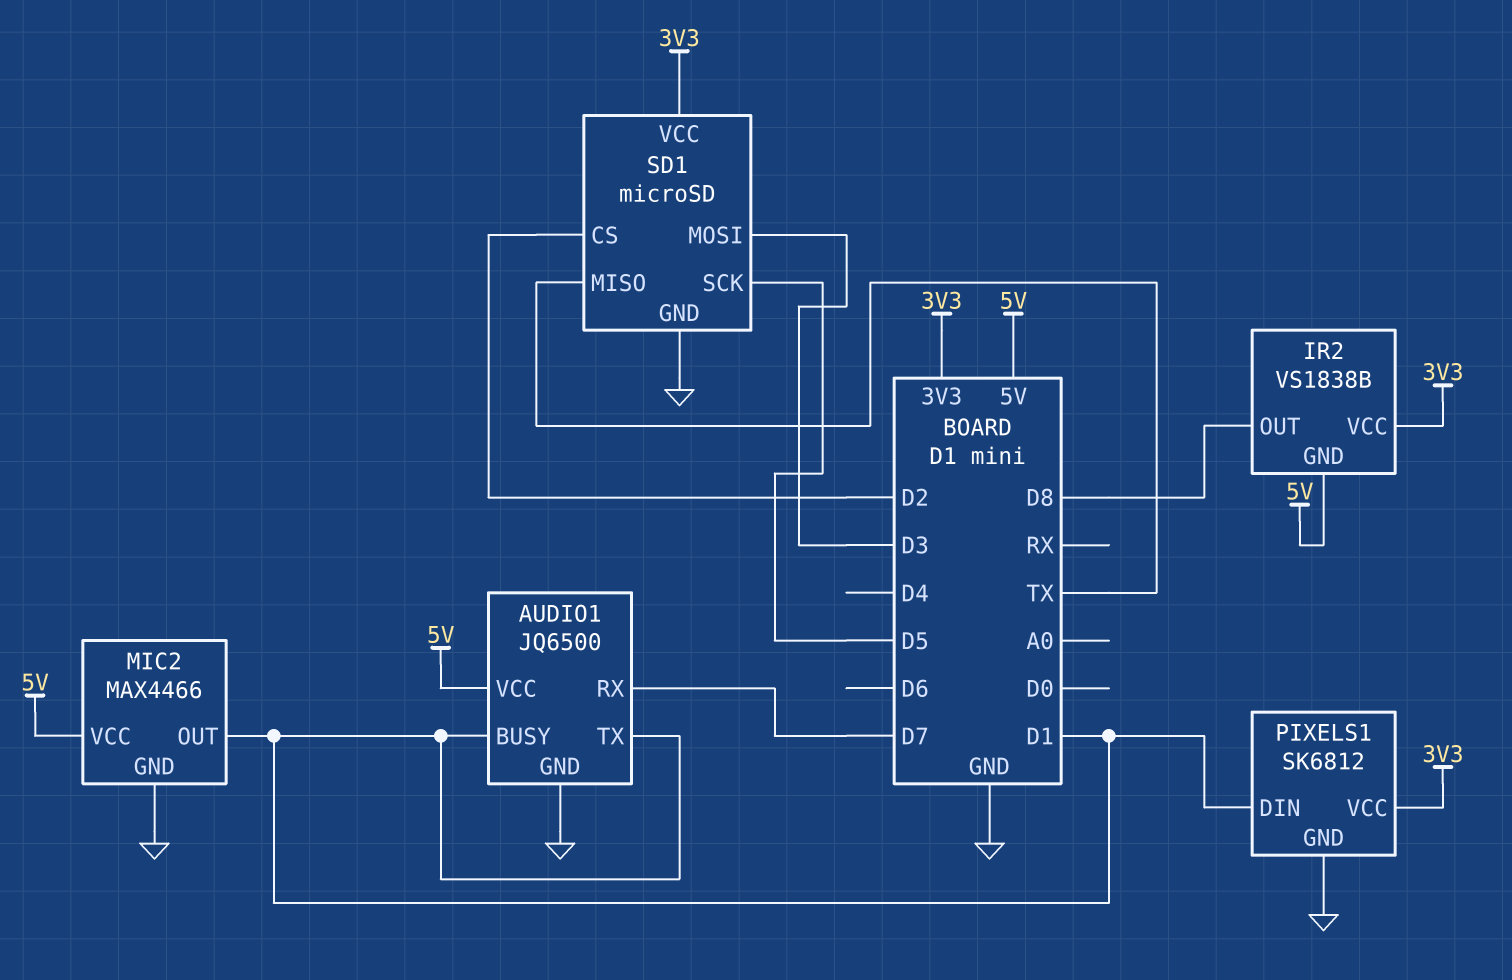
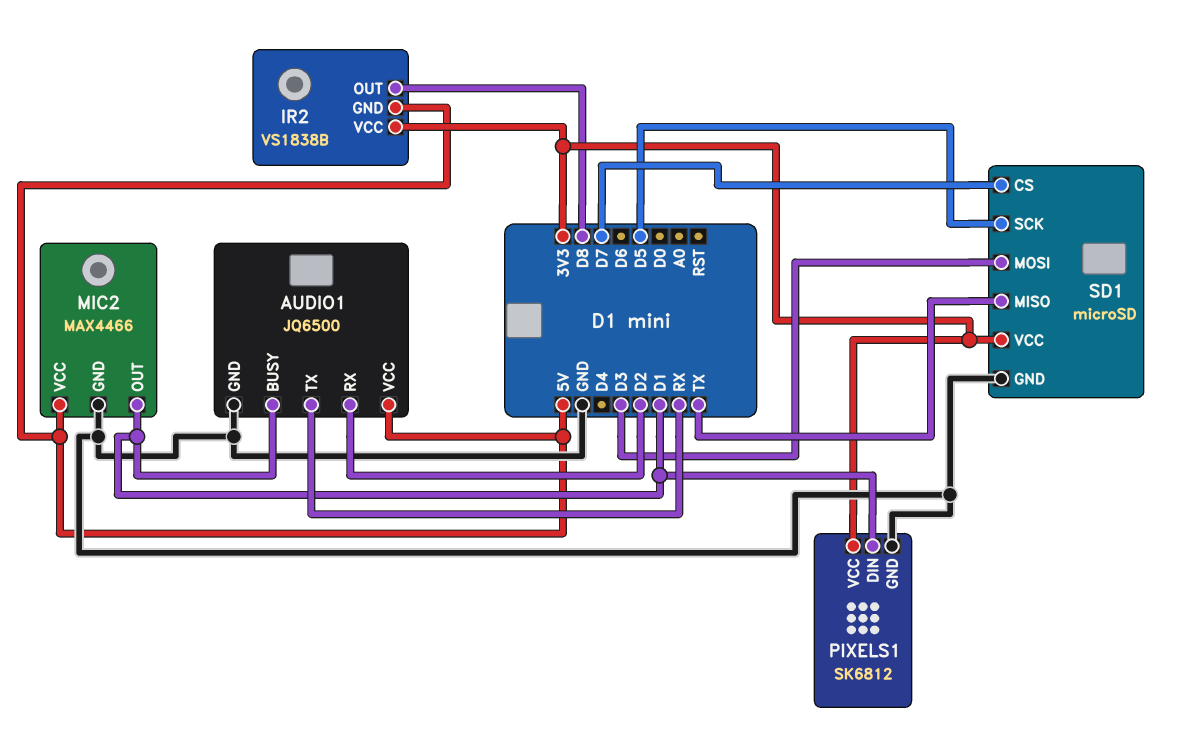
AUDIO1 pin RX: D7 -> D2
AUDIO1 pin TX: D1 -> RX
SD1 pin CS: D2 -> D7

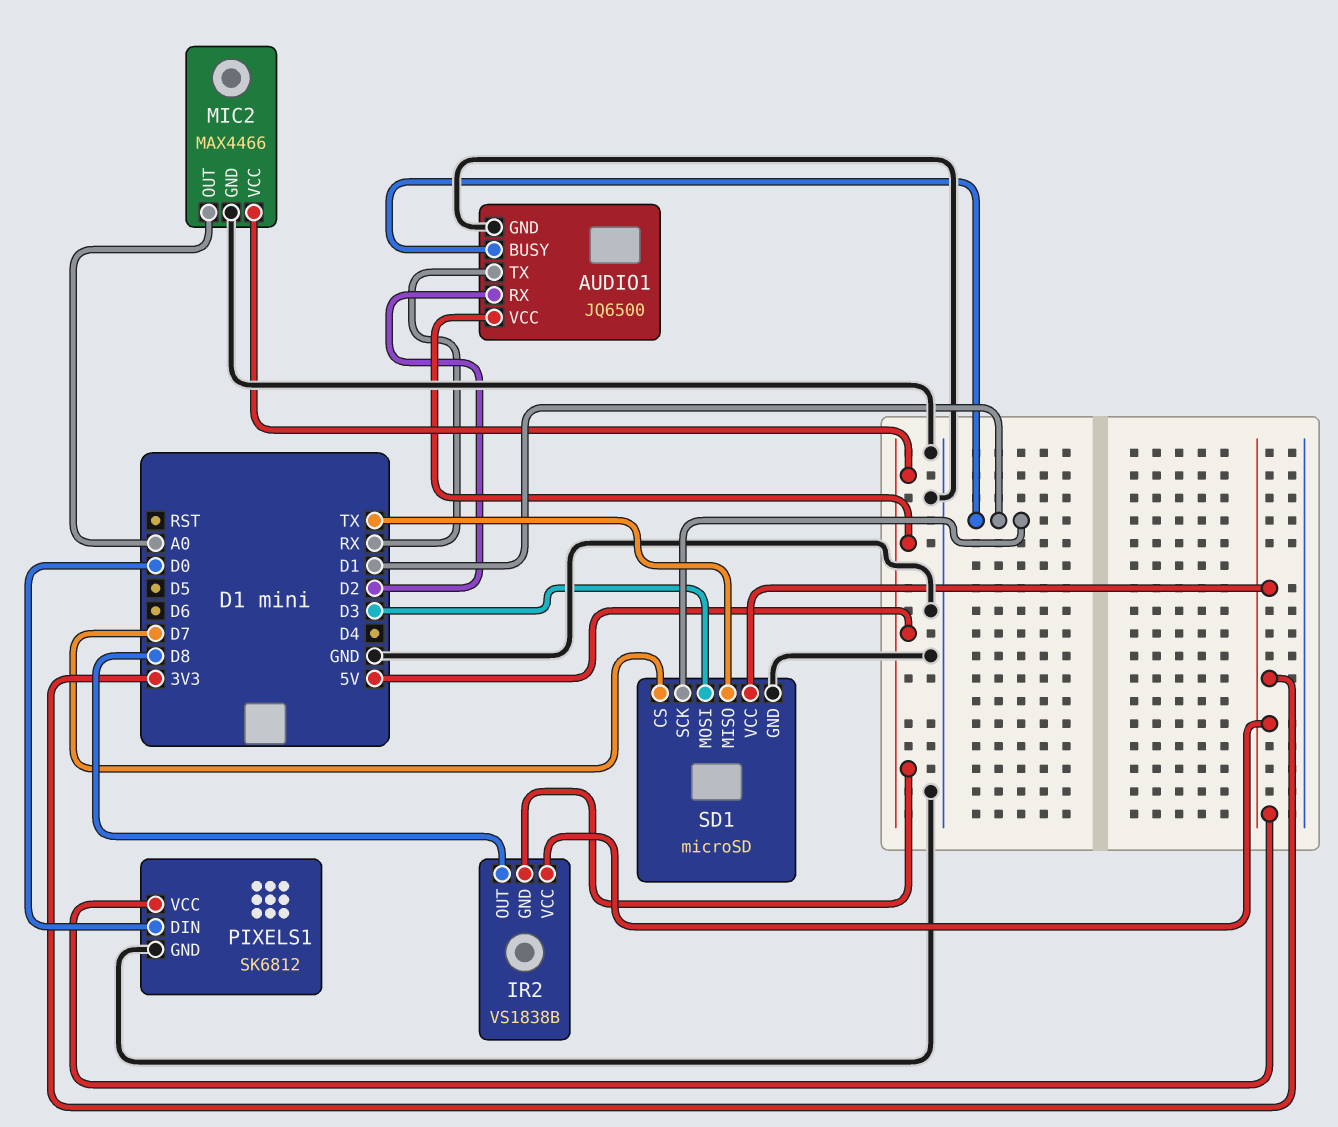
MIC2 pin OUT: D1 -> A0
PIXELS1 pin DIN: D1 -> D0
SD1 pin SCK: D5 -> D1

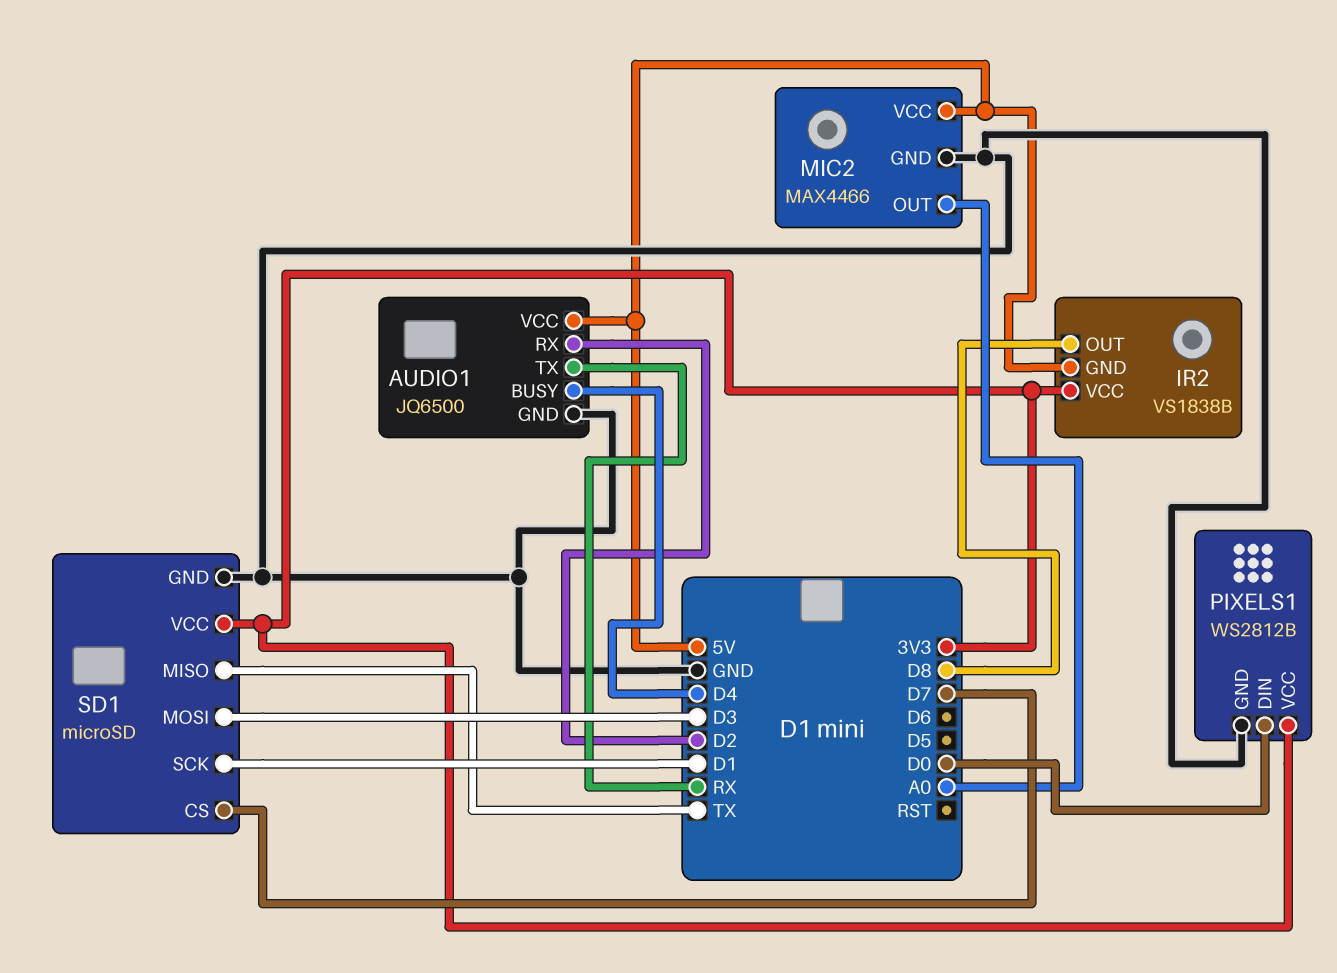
AUDIO1 pin BUSY: D1 -> D4
PIXELS1: SK6812 -> WS2812B

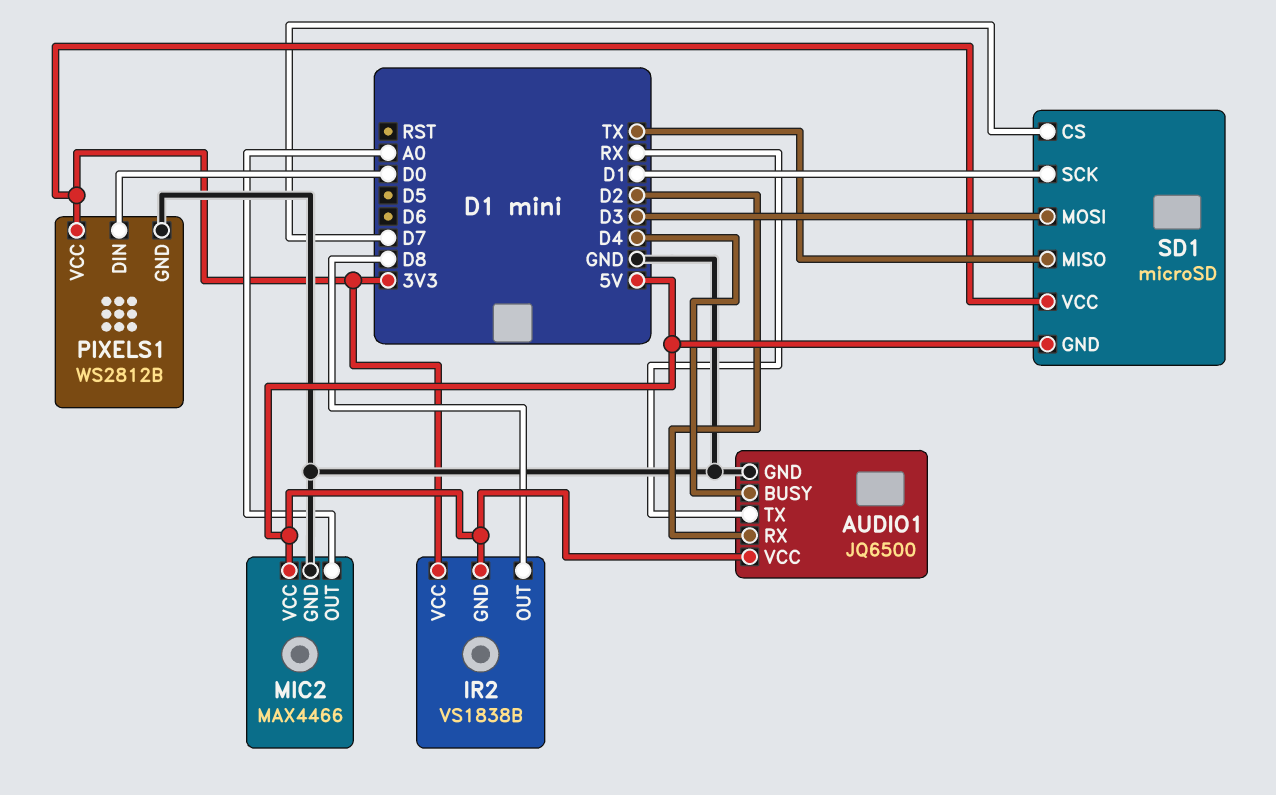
SD1 pin GND: GND -> 5V

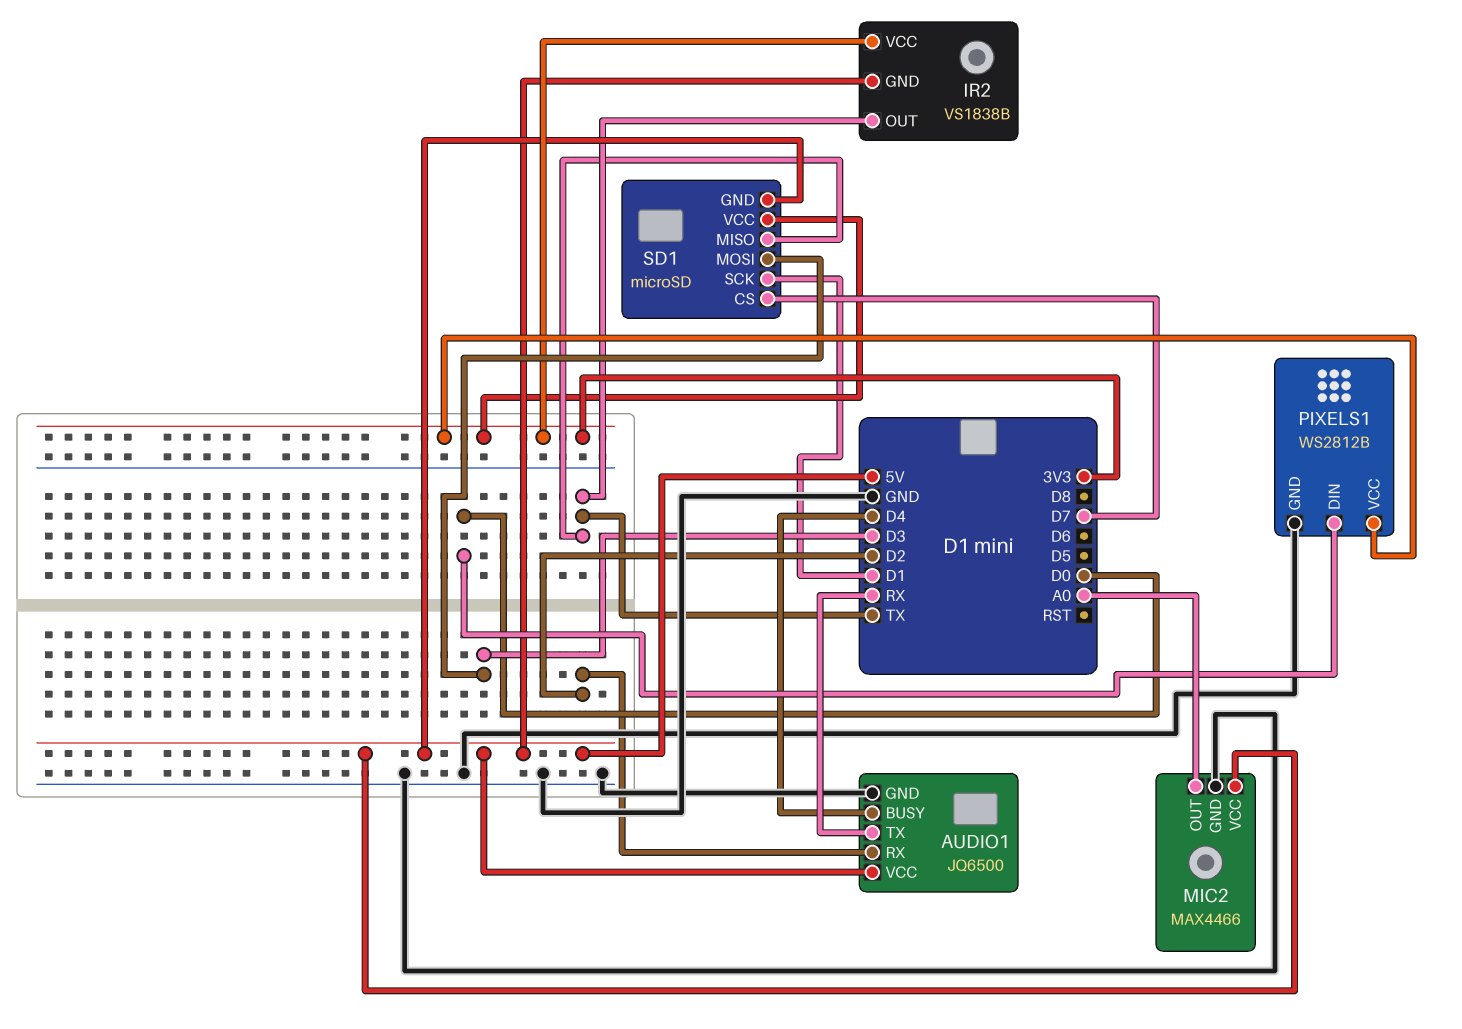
IR2 pin OUT: D8 -> TX

